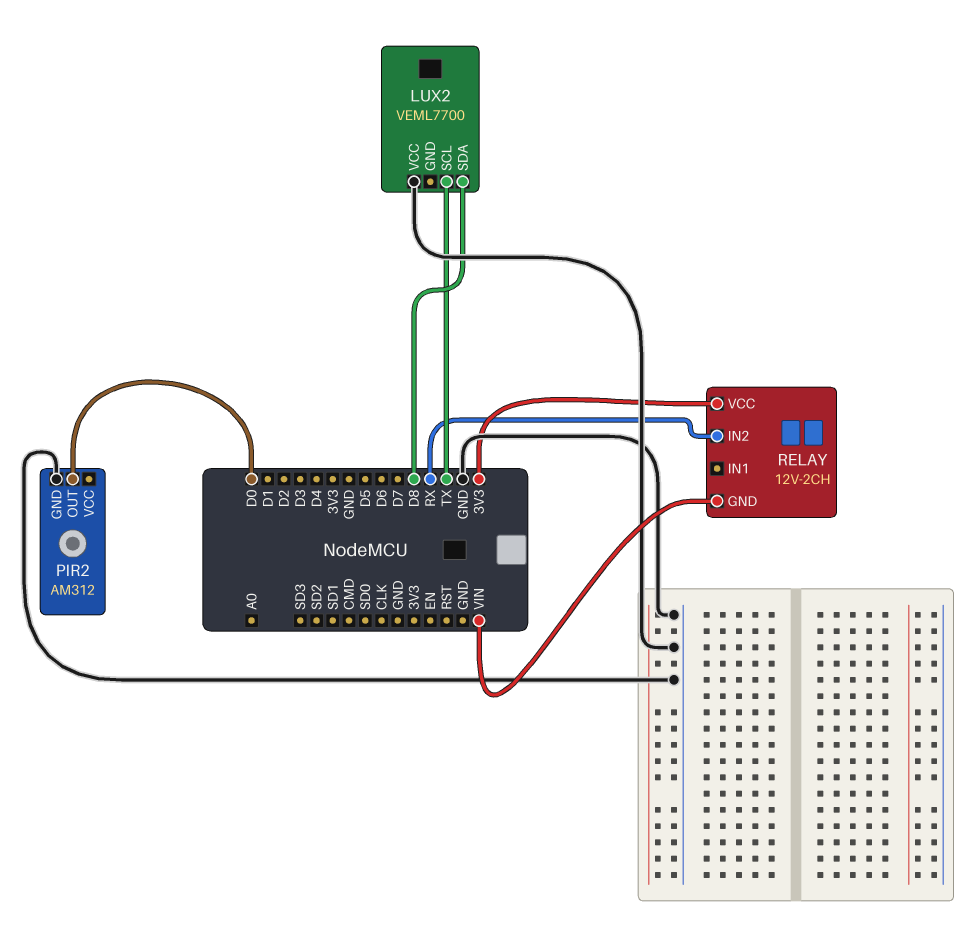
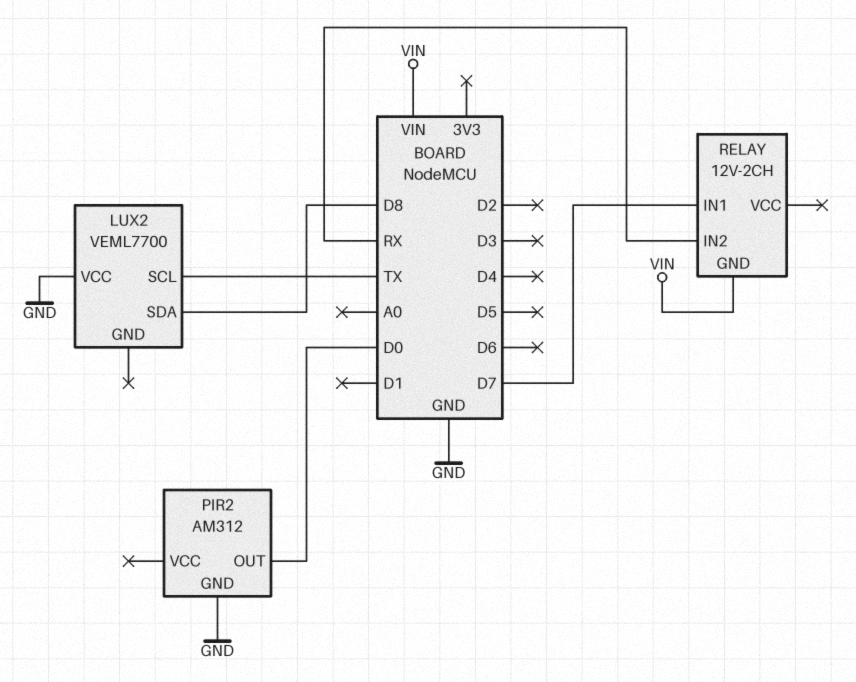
RELAY pin IN1: none -> D7
RELAY pin VCC: 3V3 -> none

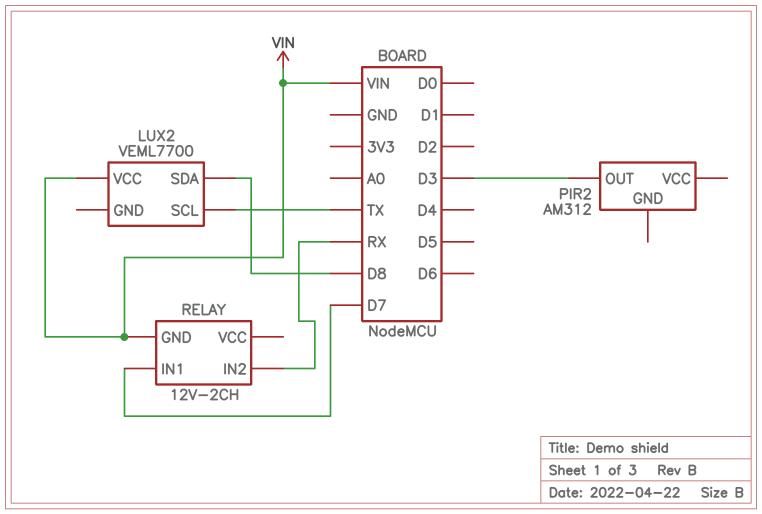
LUX2 pin VCC: GND -> VIN
PIR2 pin GND: GND -> none
PIR2 pin OUT: D0 -> D3

